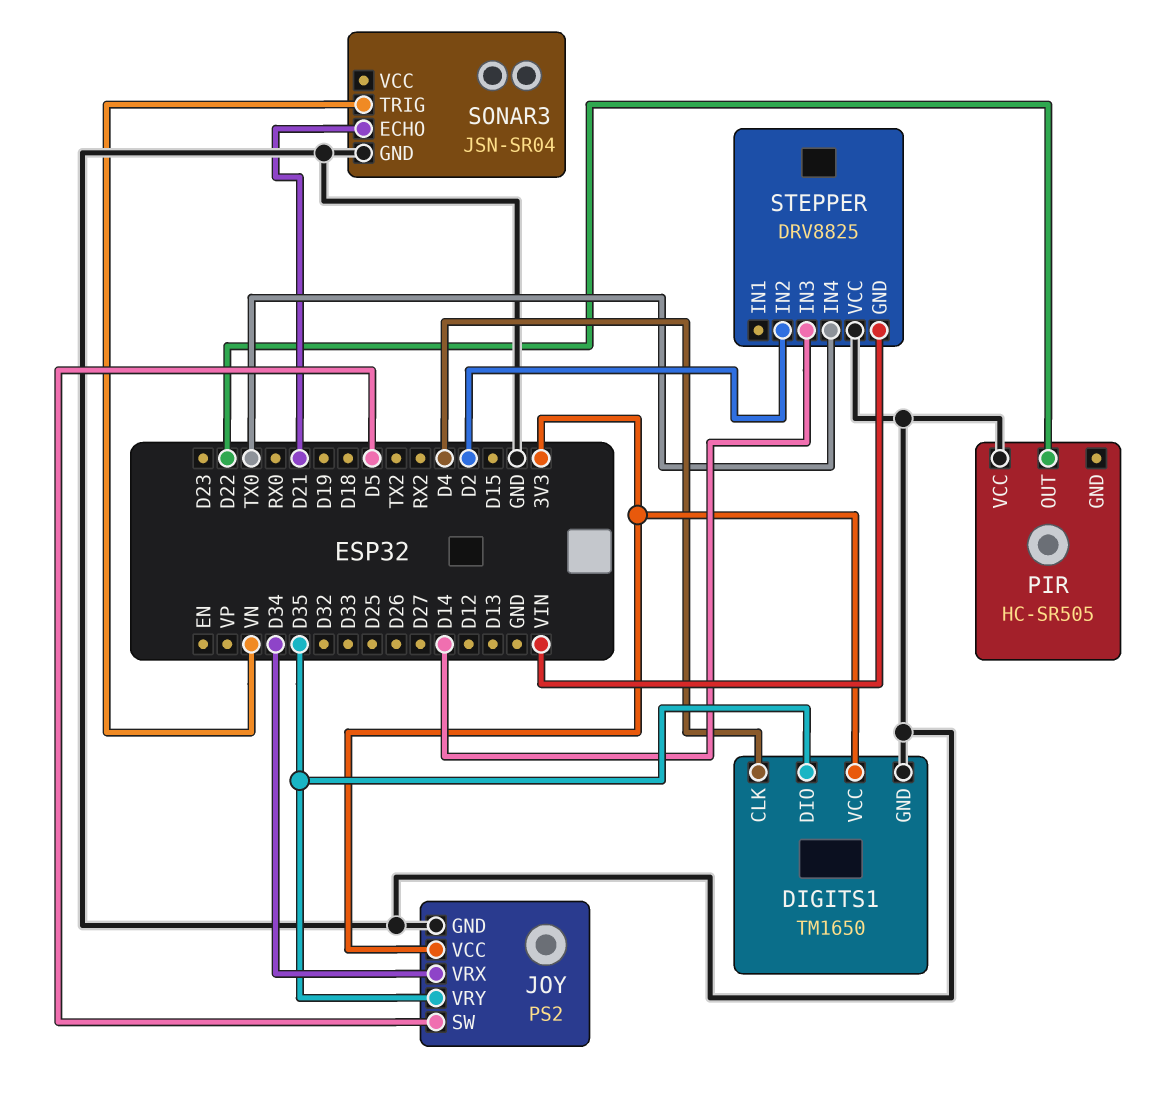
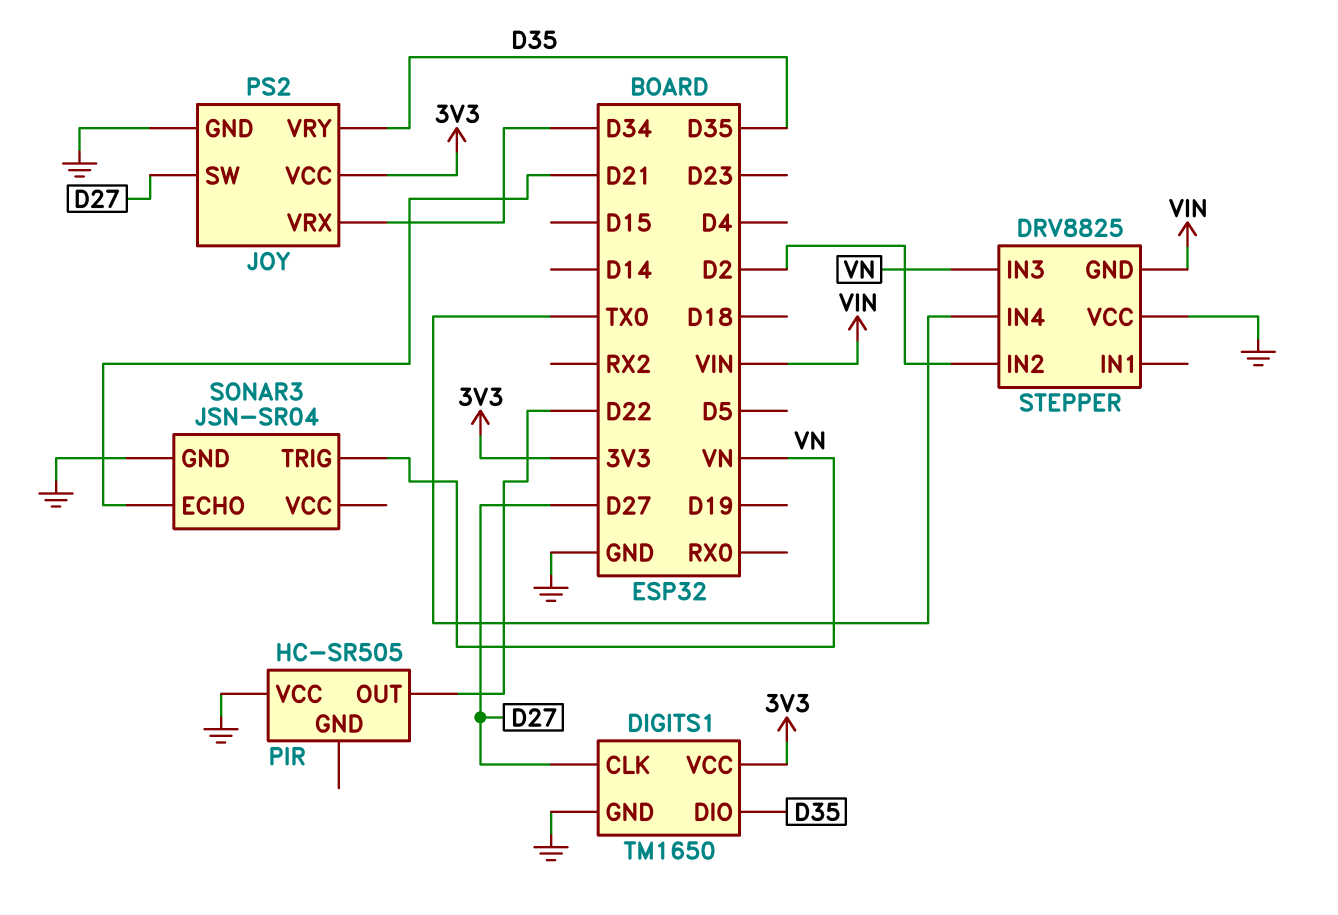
DIGITS1 pin CLK: D4 -> D27
JOY pin SW: D5 -> D27
STEPPER pin IN3: D14 -> VN

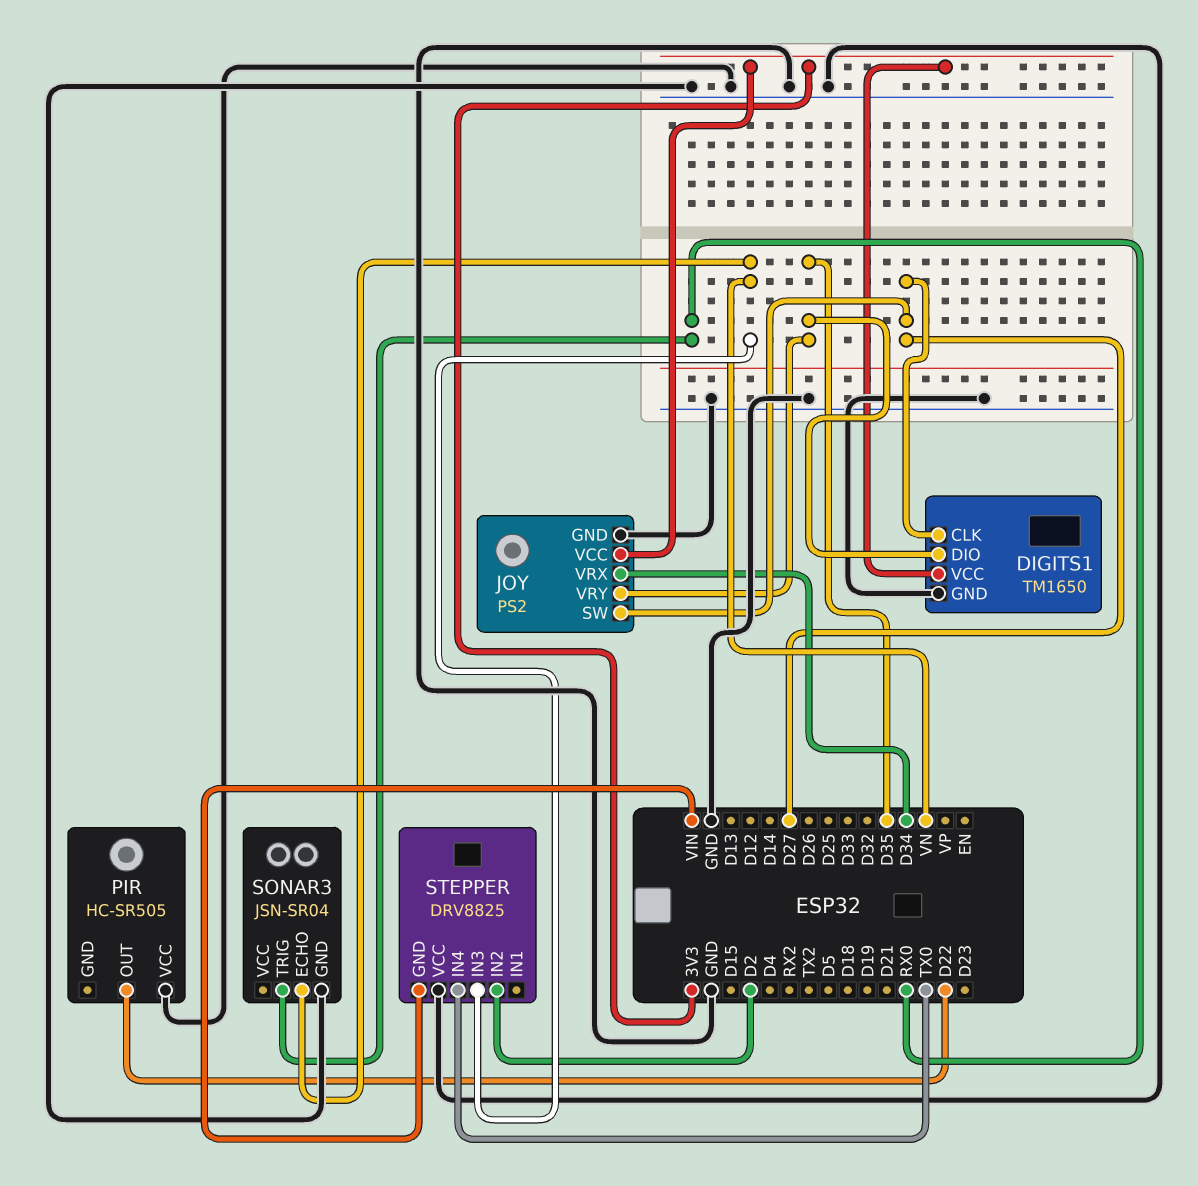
SONAR3 pin ECHO: D21 -> VN
SONAR3 pin TRIG: VN -> RX0

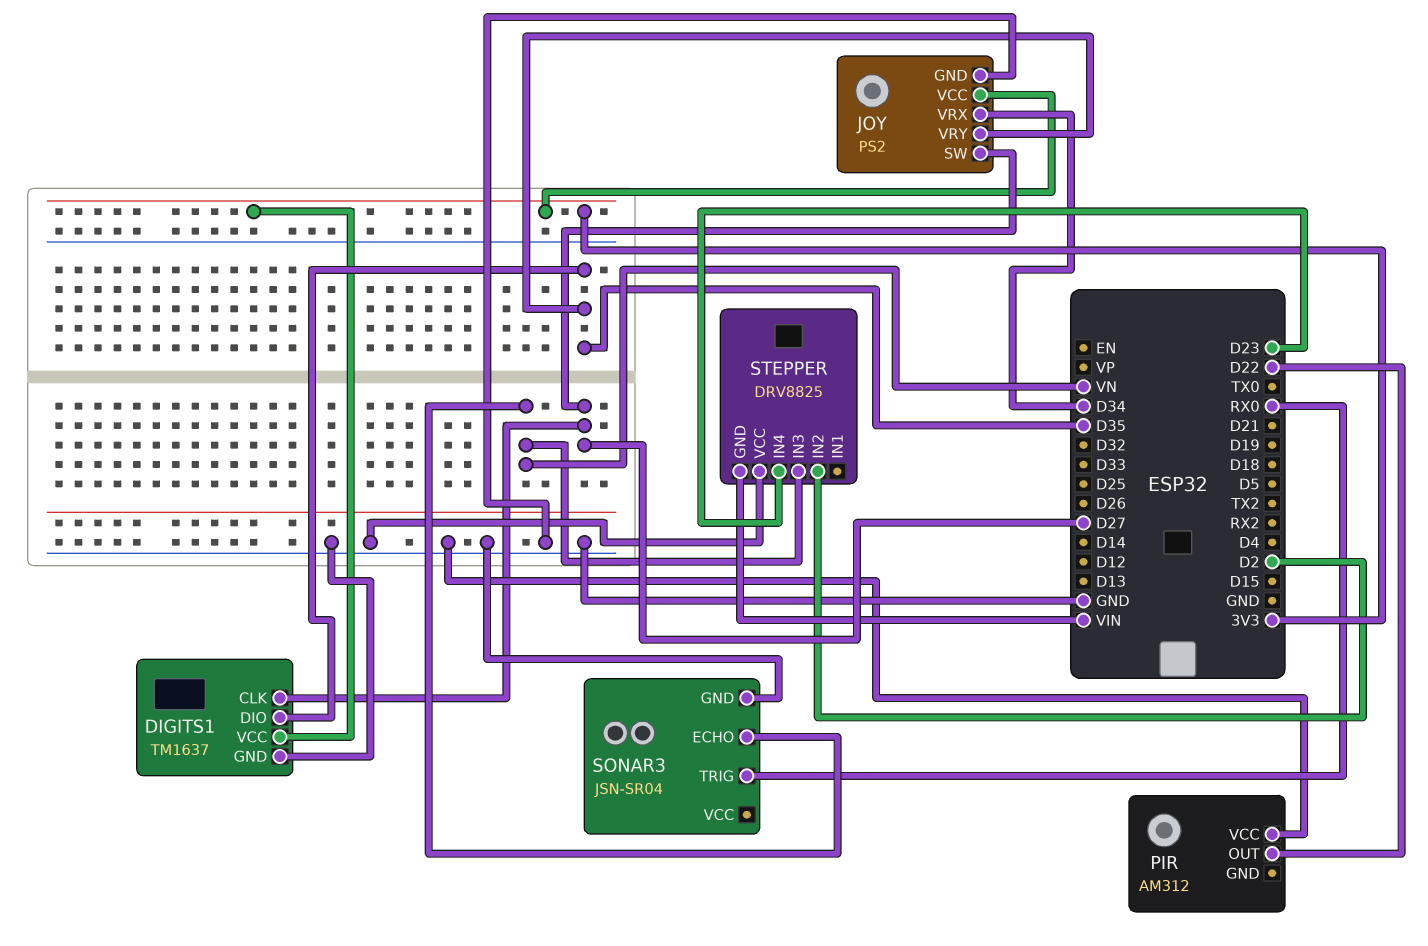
DIGITS1: TM1650 -> TM1637
PIR: HC-SR505 -> AM312
STEPPER pin IN4: TX0 -> D23

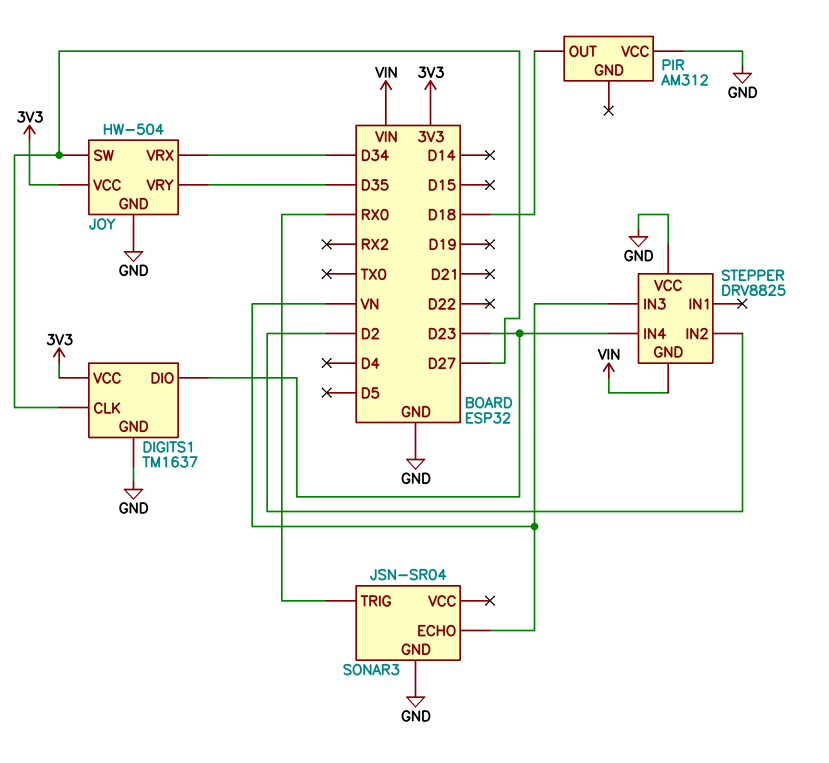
DIGITS1 pin DIO: D35 -> D23
JOY: PS2 -> HW-504
PIR pin OUT: D22 -> D18

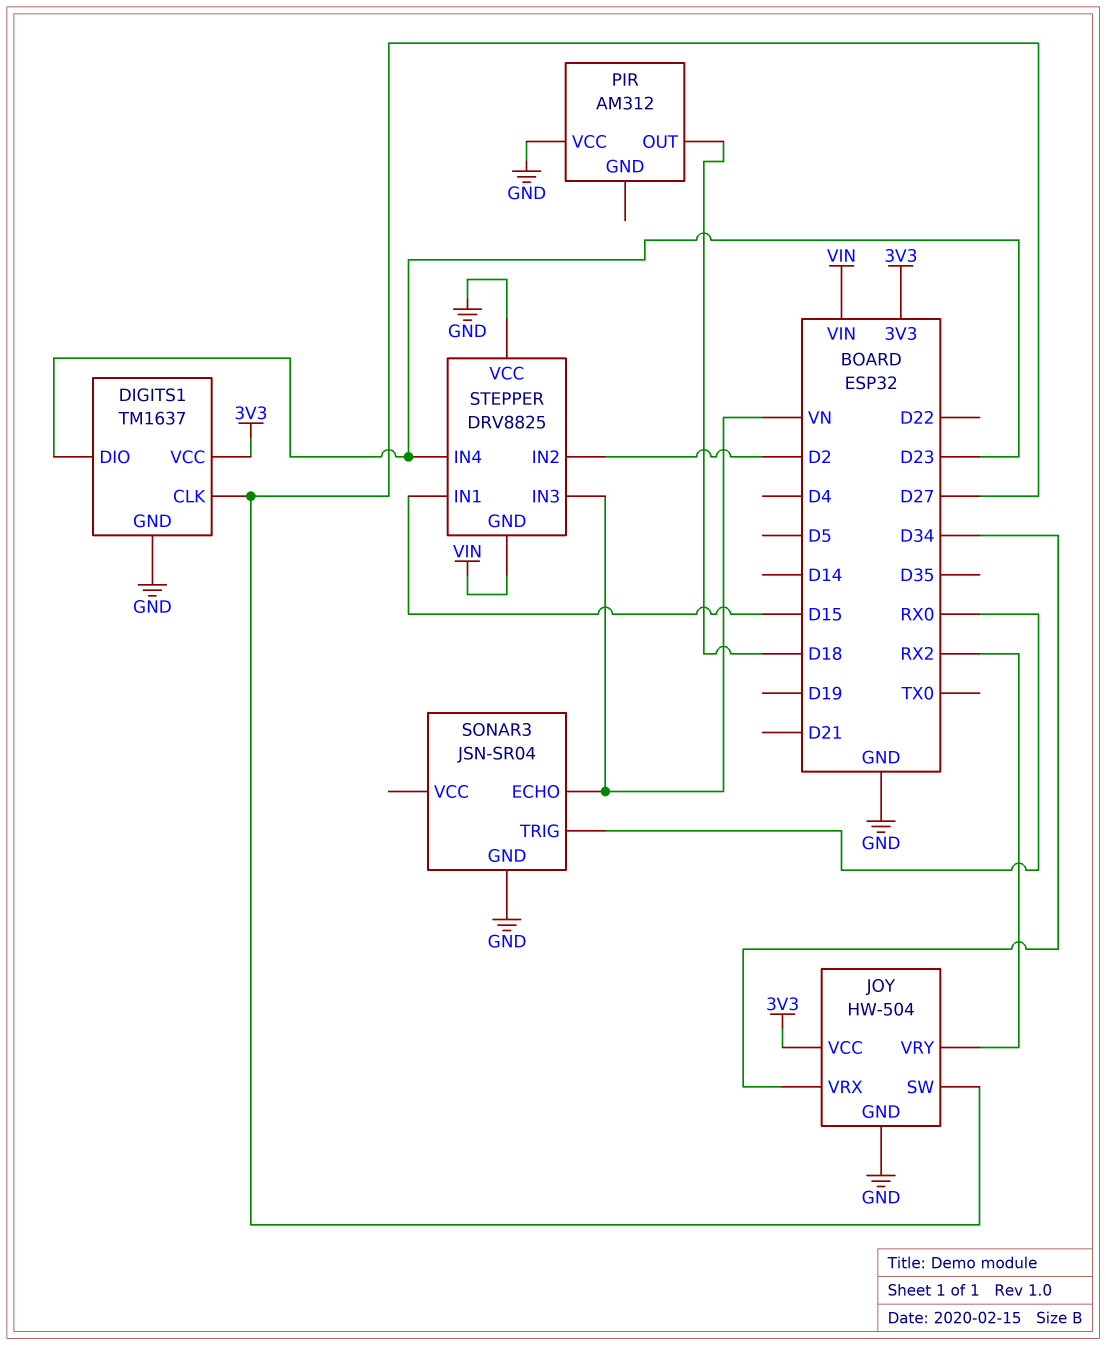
JOY pin VRY: D35 -> RX2
STEPPER pin IN1: none -> D15

